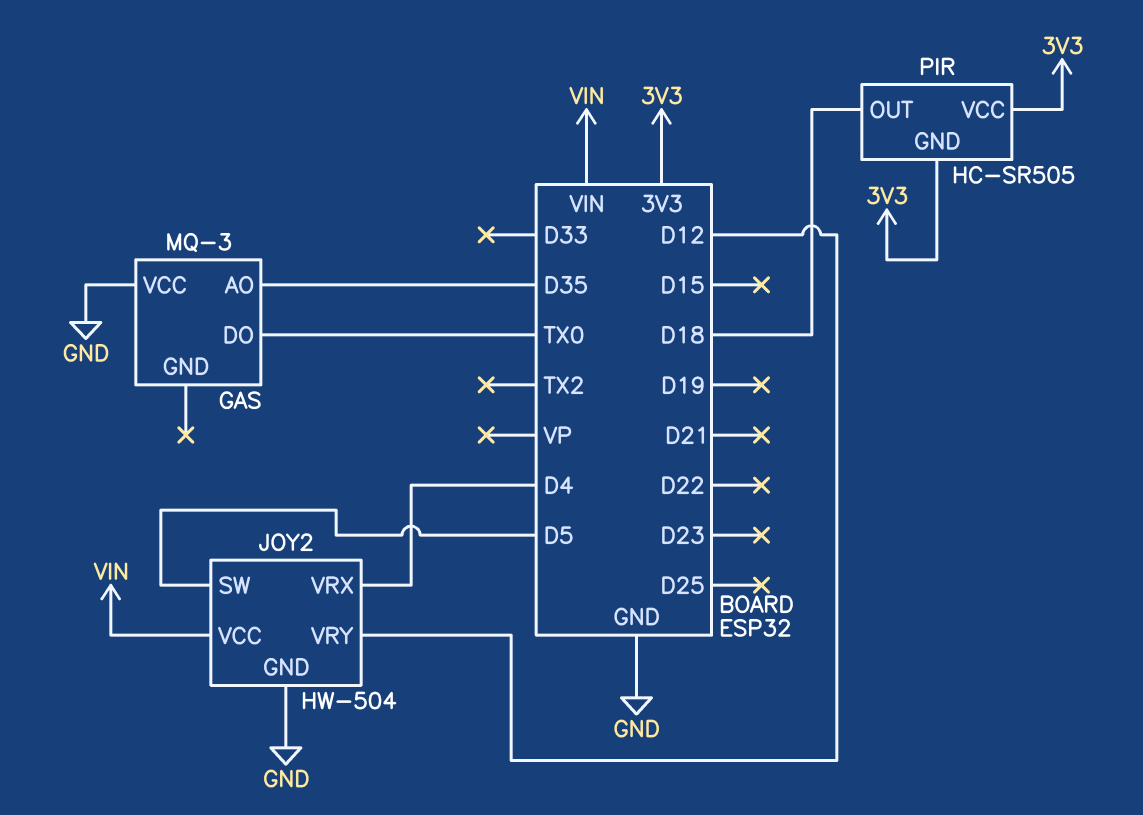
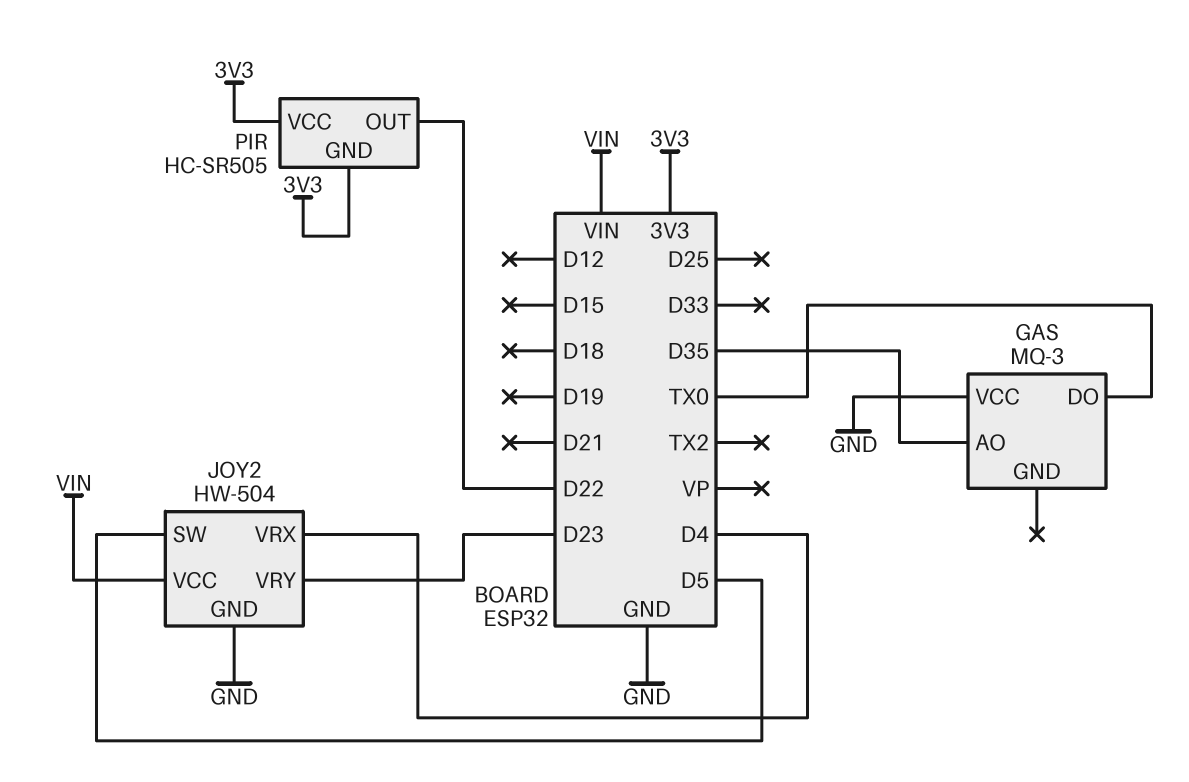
JOY2 pin VRY: D12 -> D23
PIR pin OUT: D18 -> D22

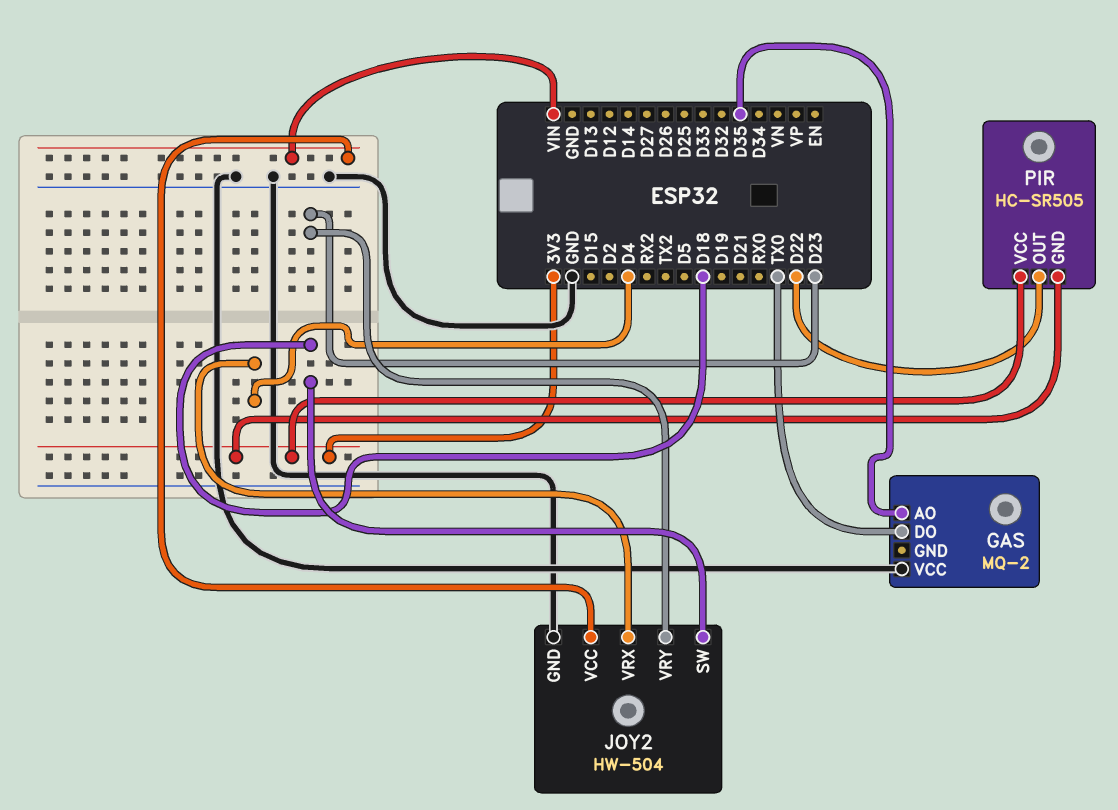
GAS: MQ-3 -> MQ-2
JOY2 pin SW: D5 -> D18

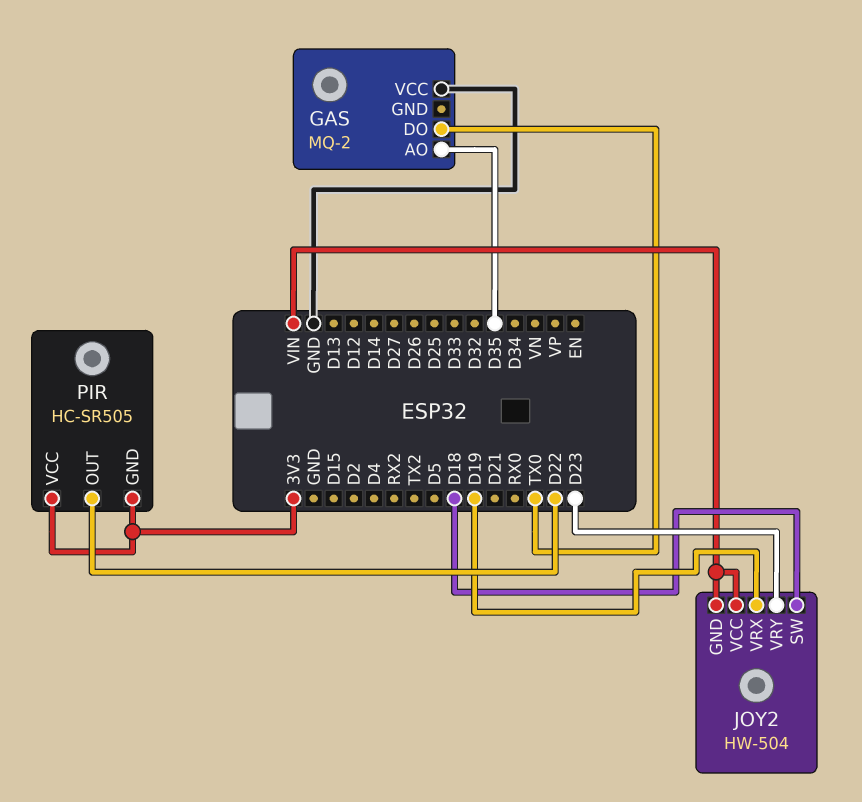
JOY2 pin GND: GND -> VIN
JOY2 pin VRX: D4 -> D19

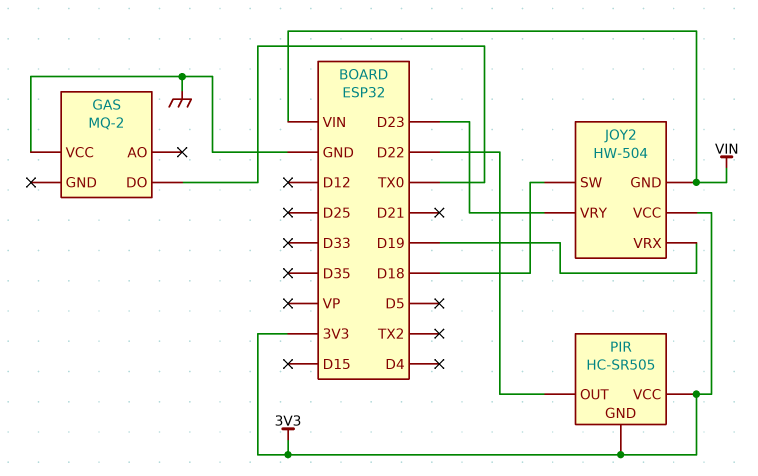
GAS pin AO: D35 -> none
JOY2 pin VCC: VIN -> 3V3

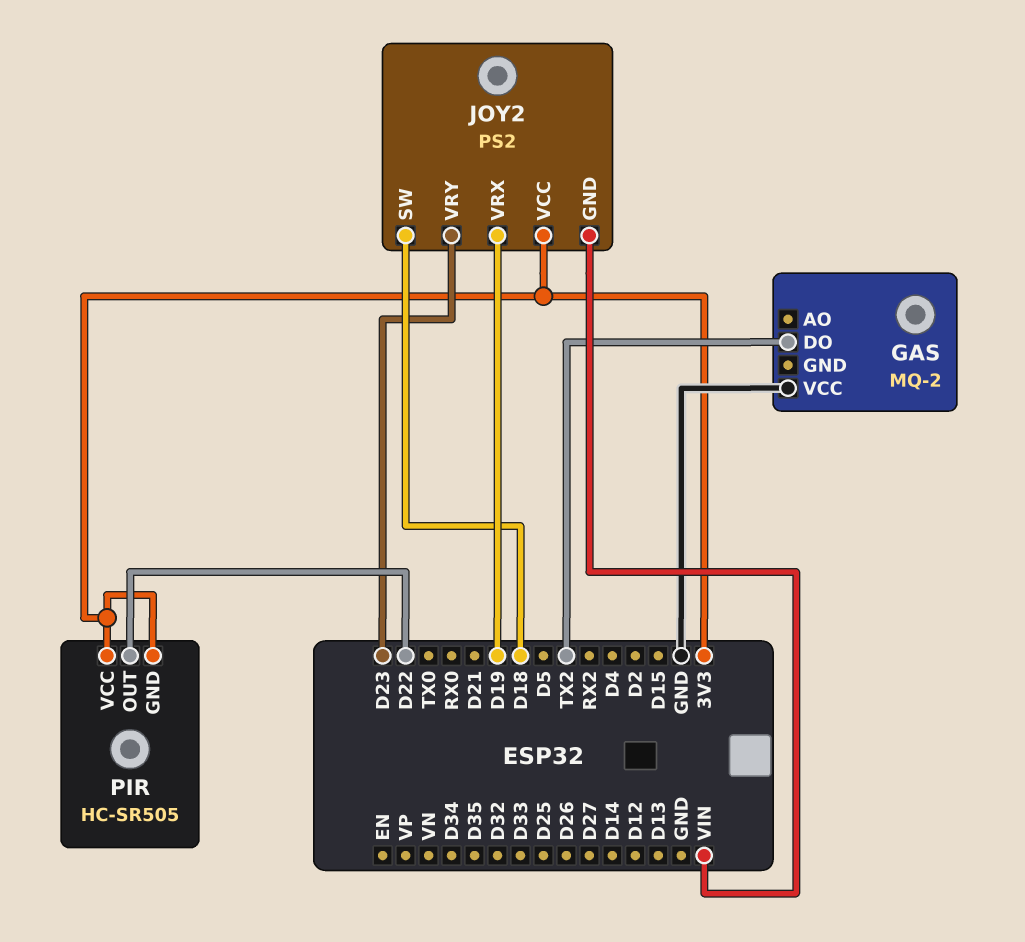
GAS pin DO: TX0 -> TX2
JOY2: HW-504 -> PS2

